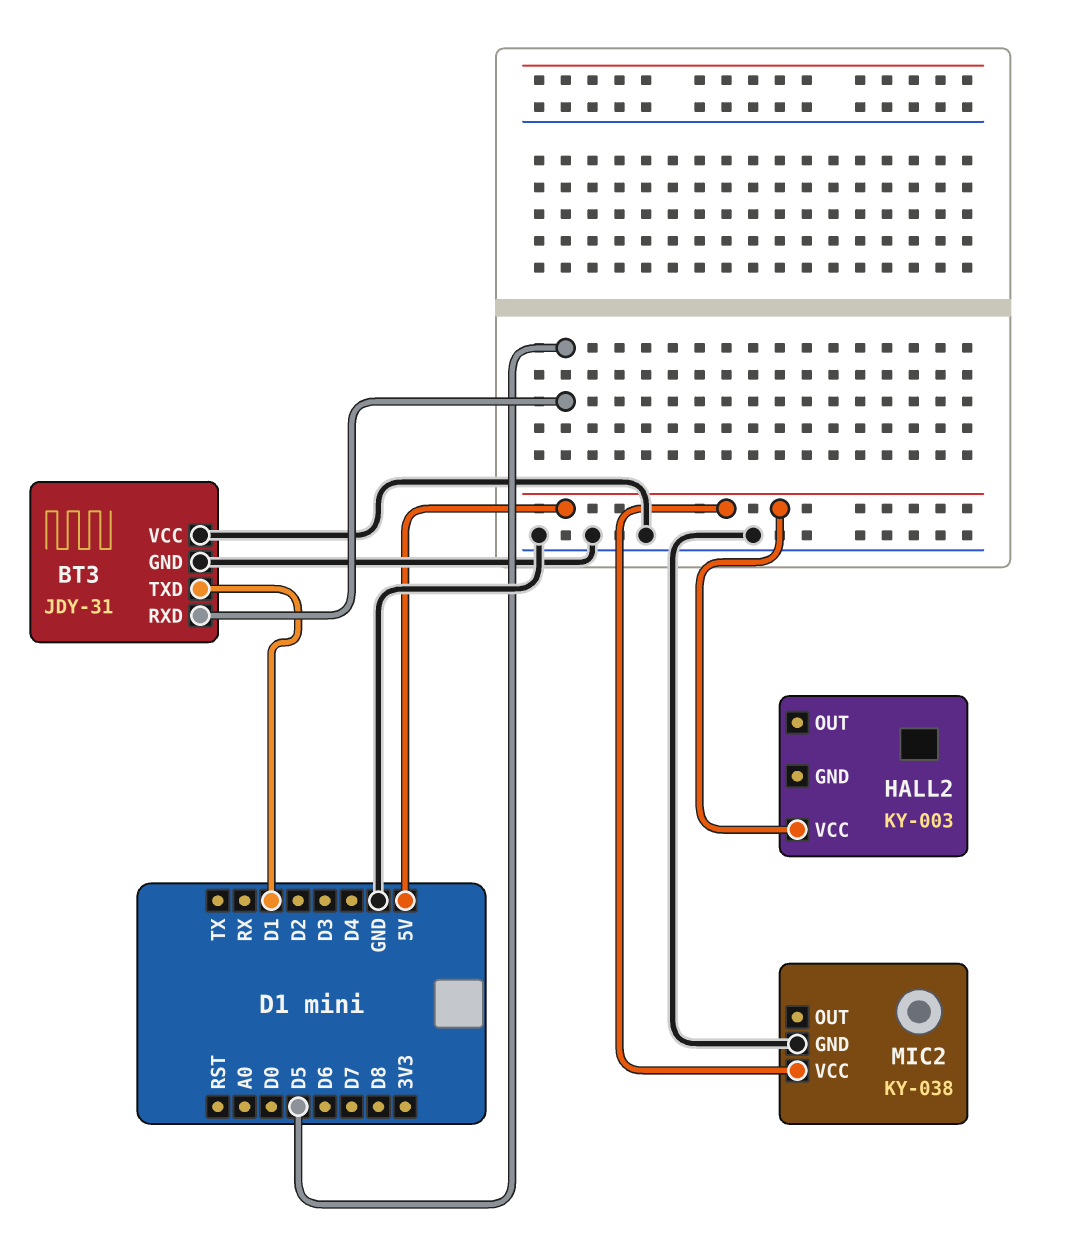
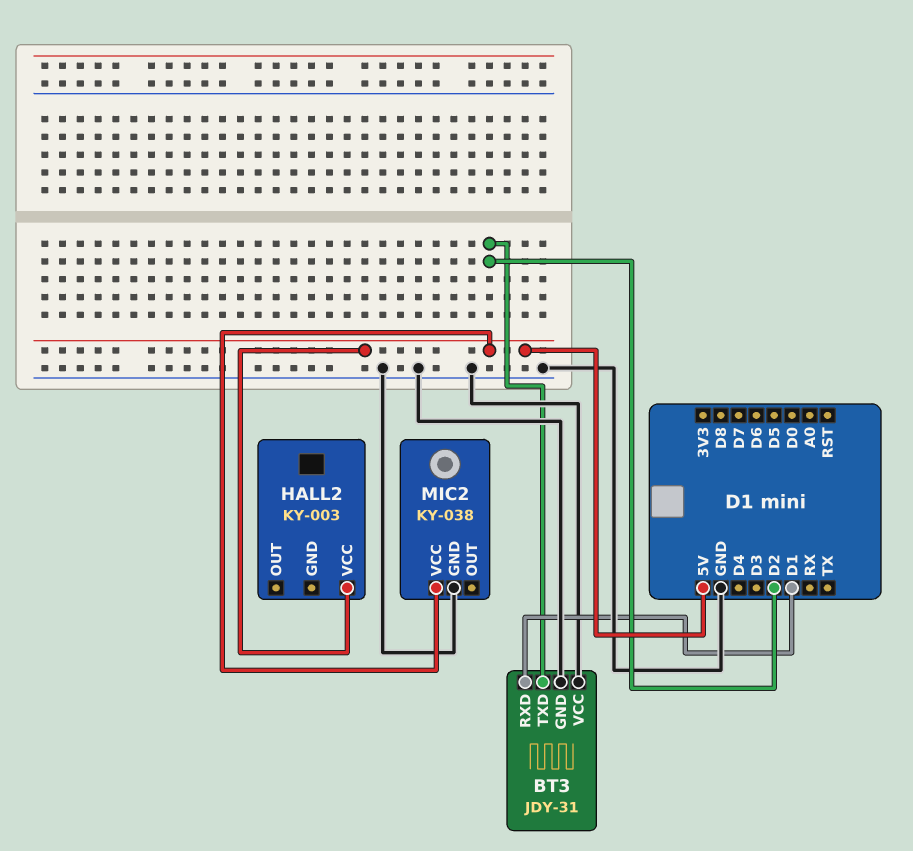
BT3 pin RXD: D5 -> D1
BT3 pin TXD: D1 -> D2

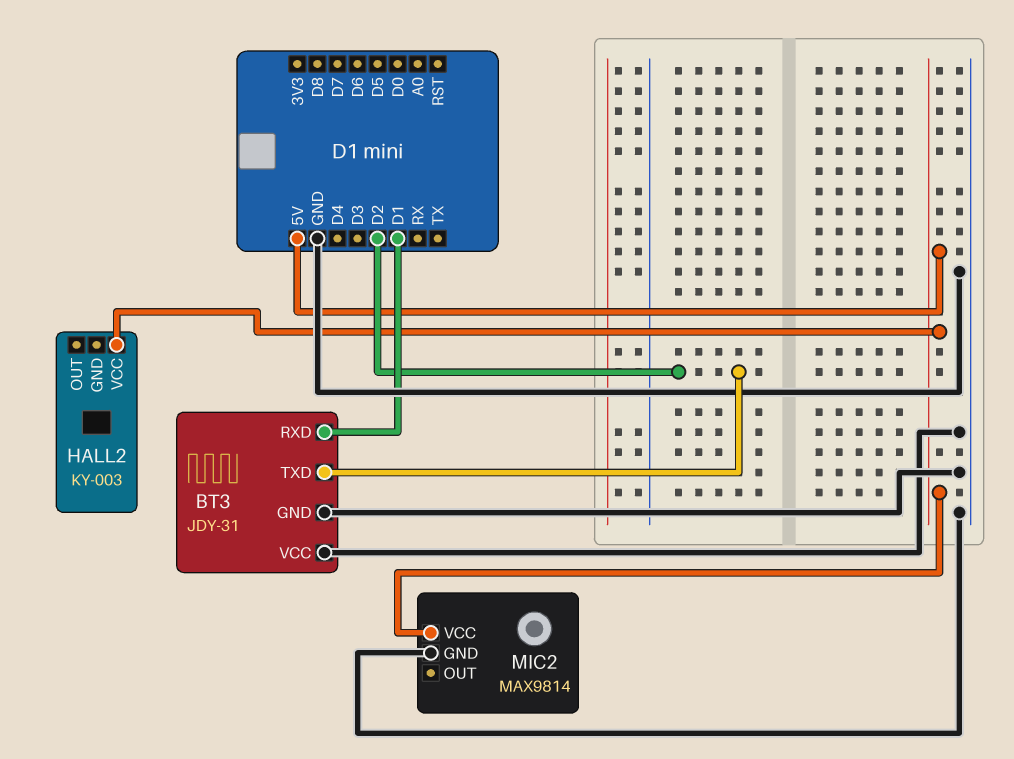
MIC2: KY-038 -> MAX9814

